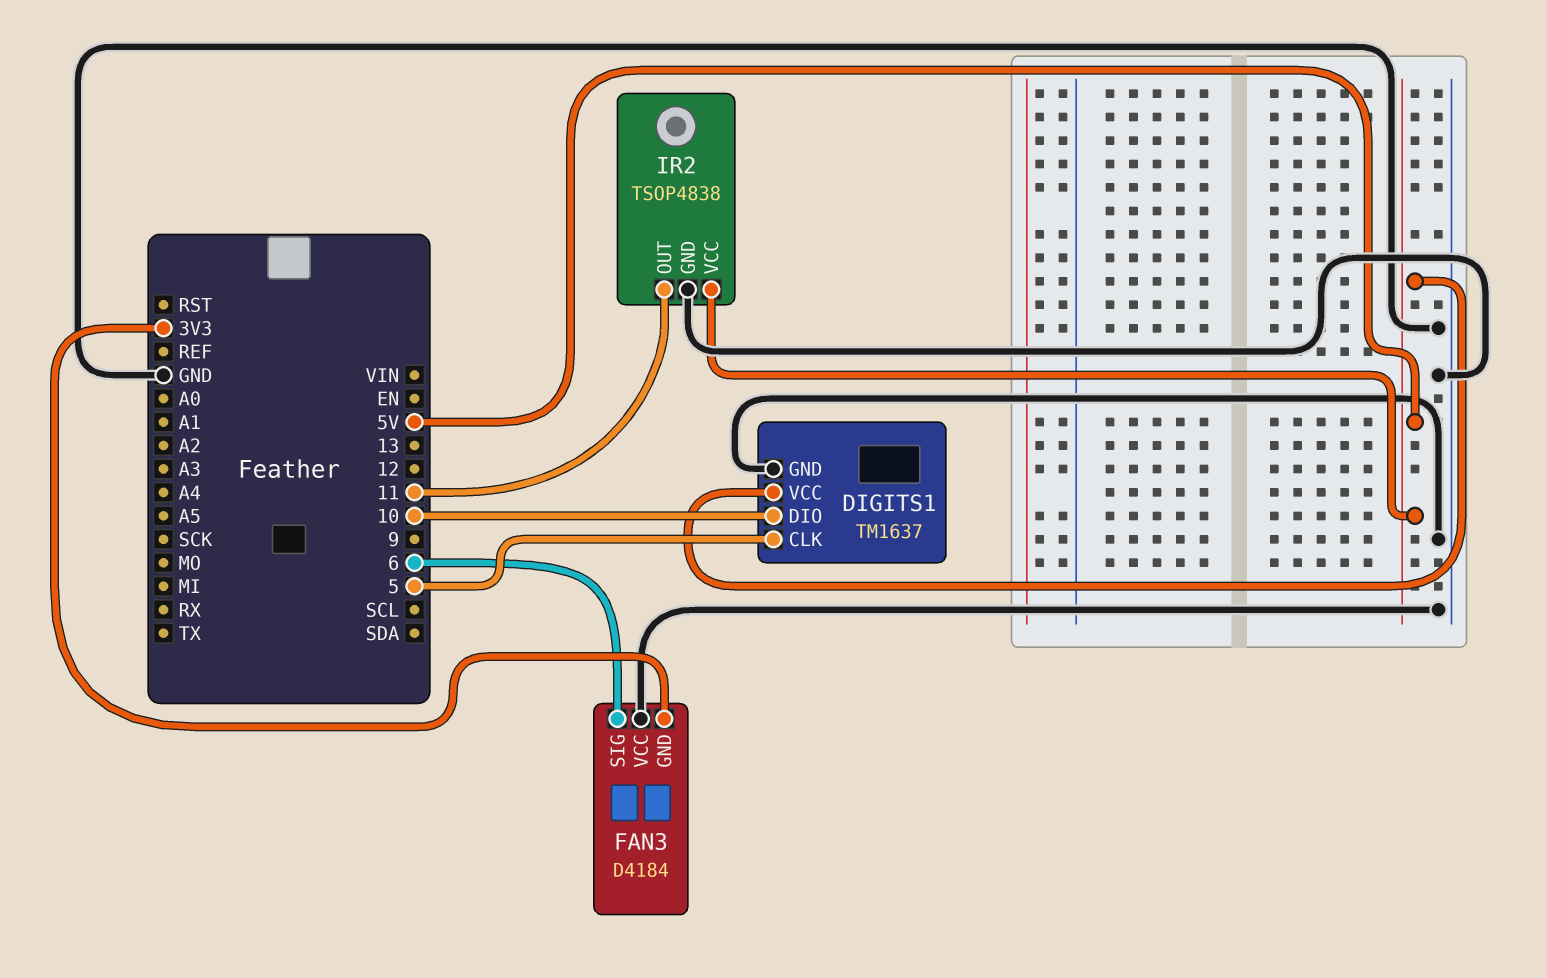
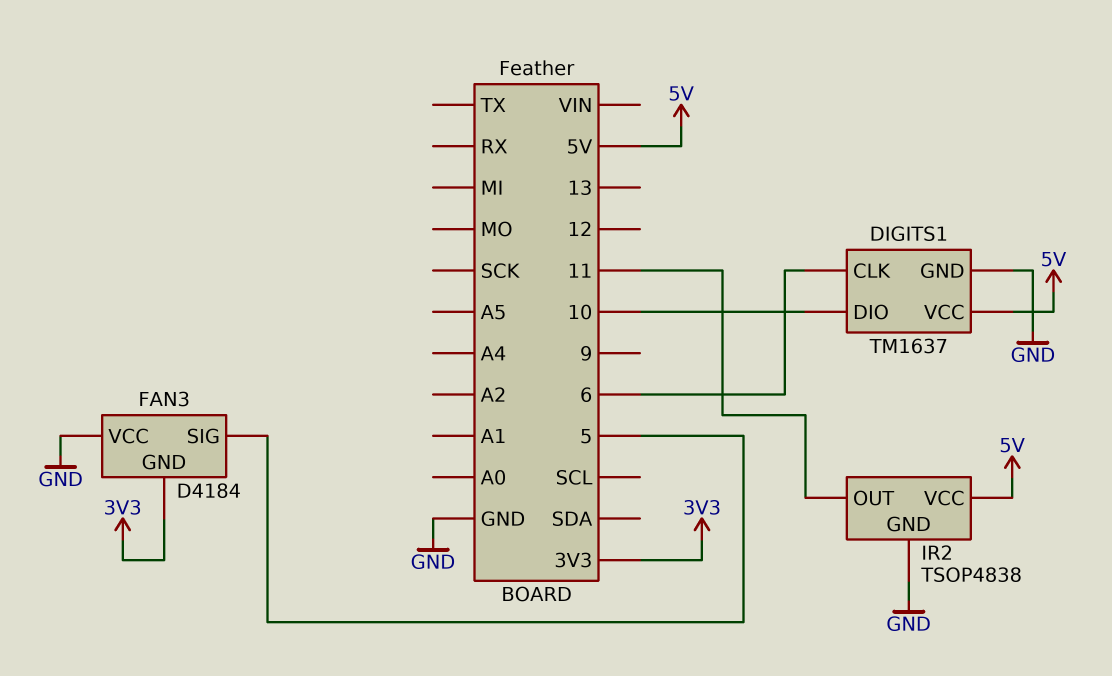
DIGITS1 pin CLK: 5 -> 6
FAN3 pin SIG: 6 -> 5

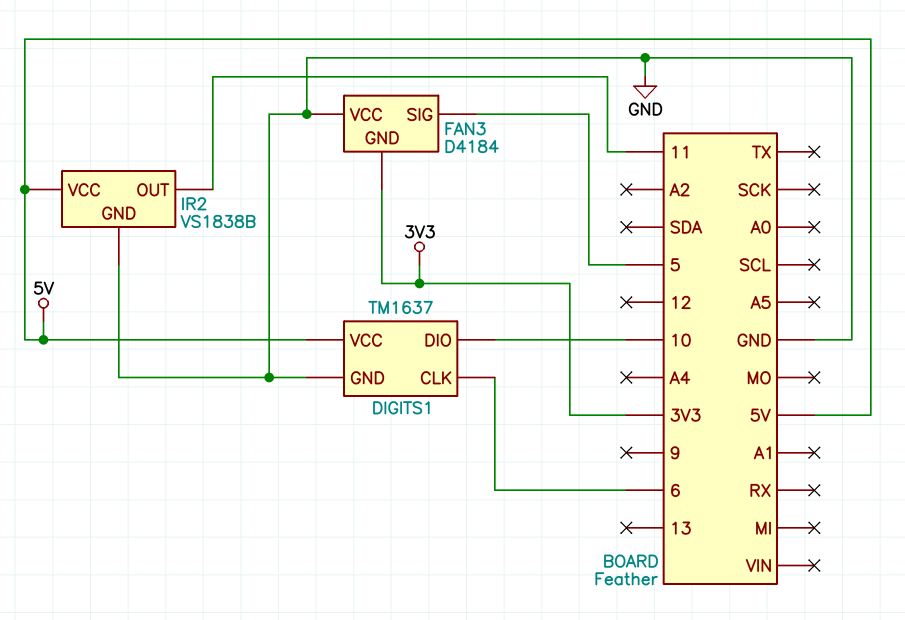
IR2: TSOP4838 -> VS1838B

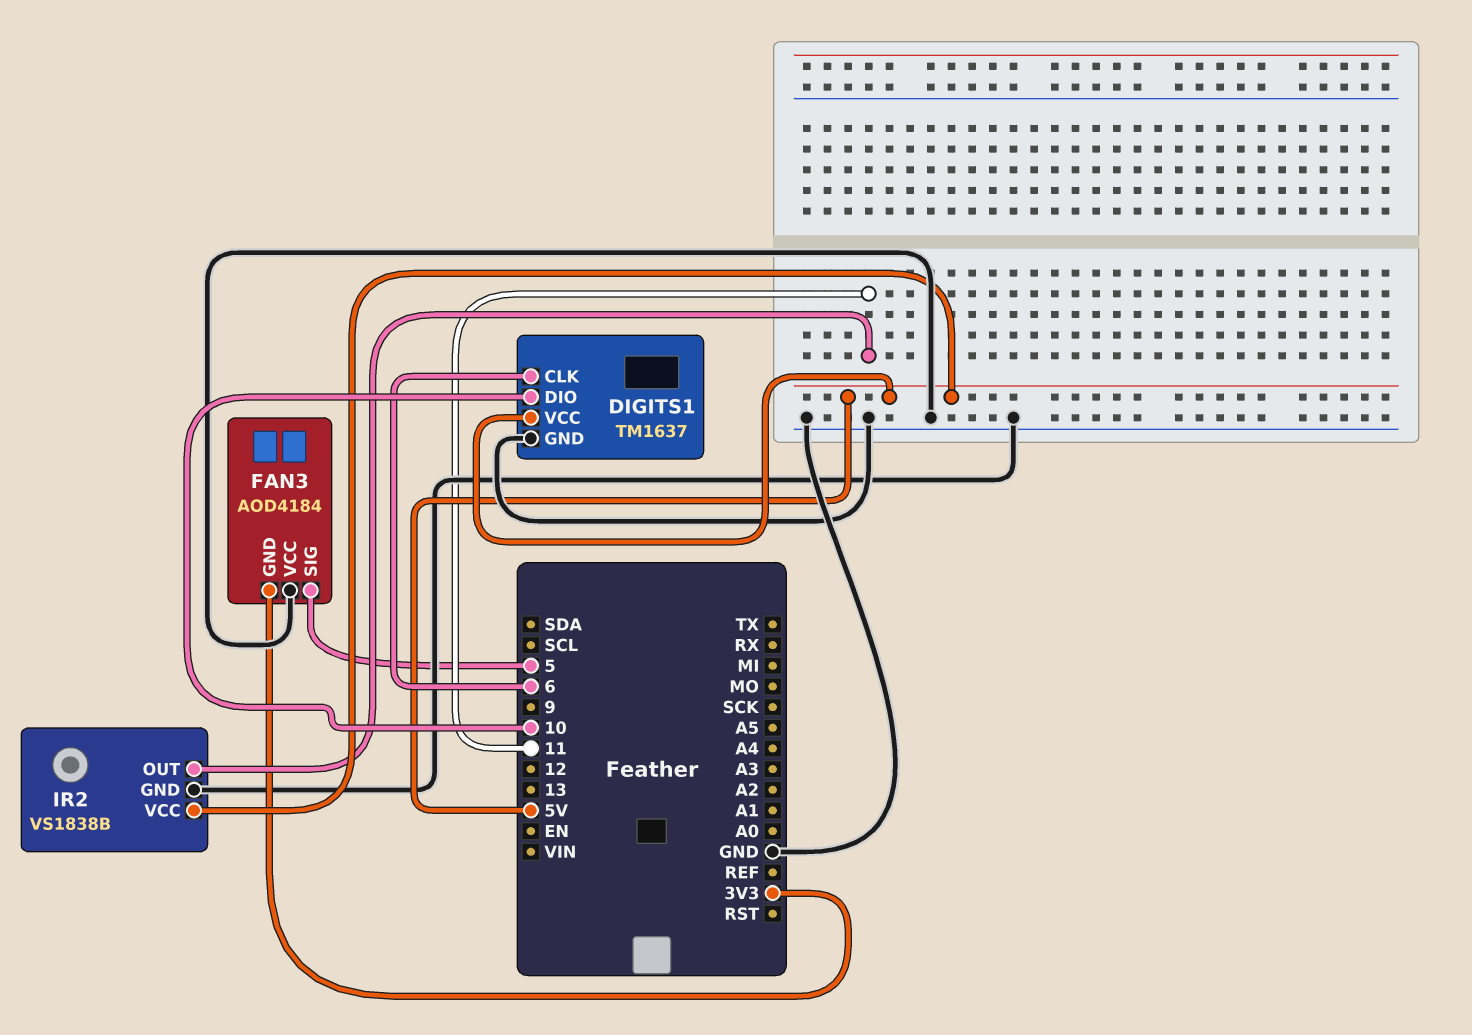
FAN3: D4184 -> AOD4184

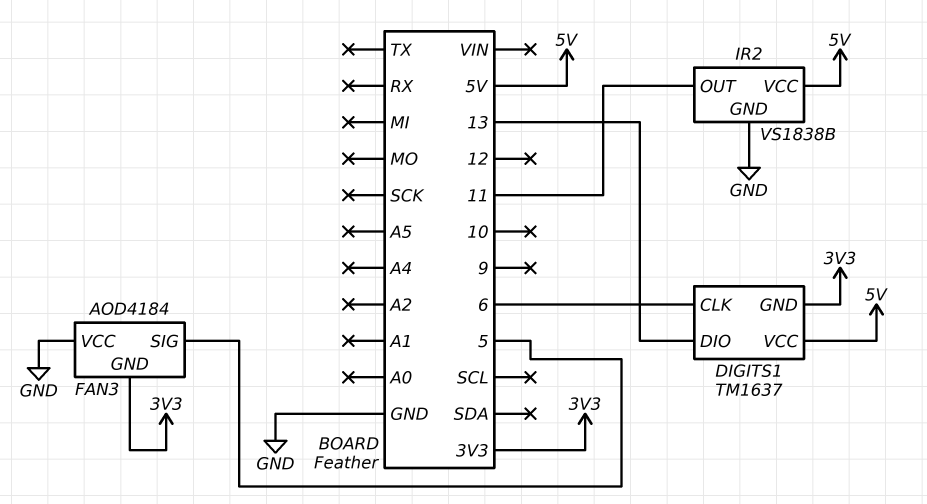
DIGITS1 pin DIO: 10 -> 13
DIGITS1 pin GND: GND -> 3V3

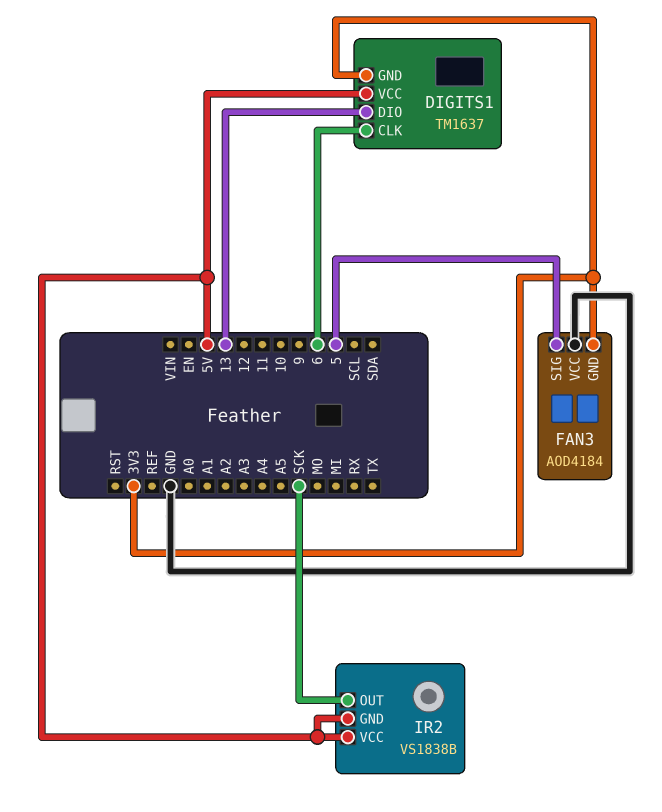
IR2 pin GND: GND -> 5V
IR2 pin OUT: 11 -> SCK

